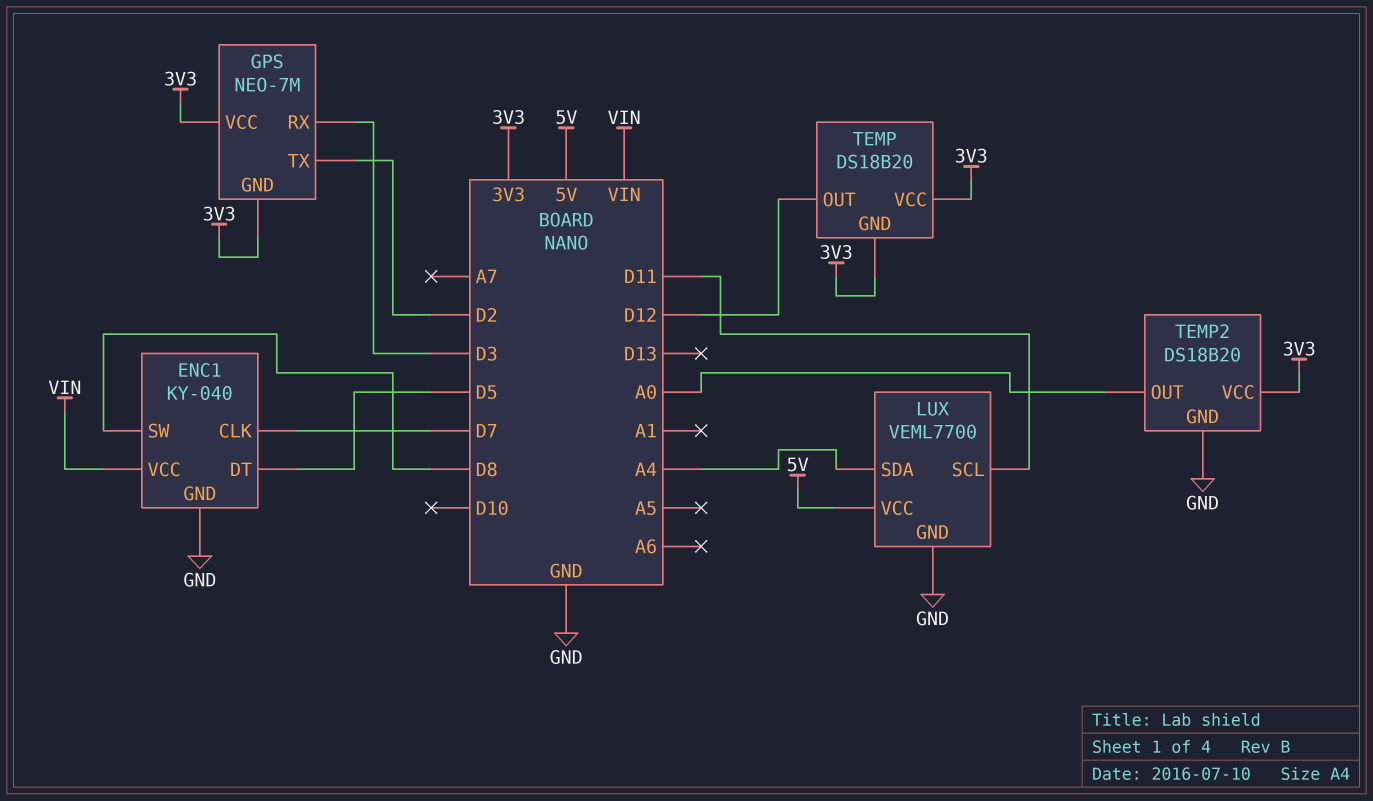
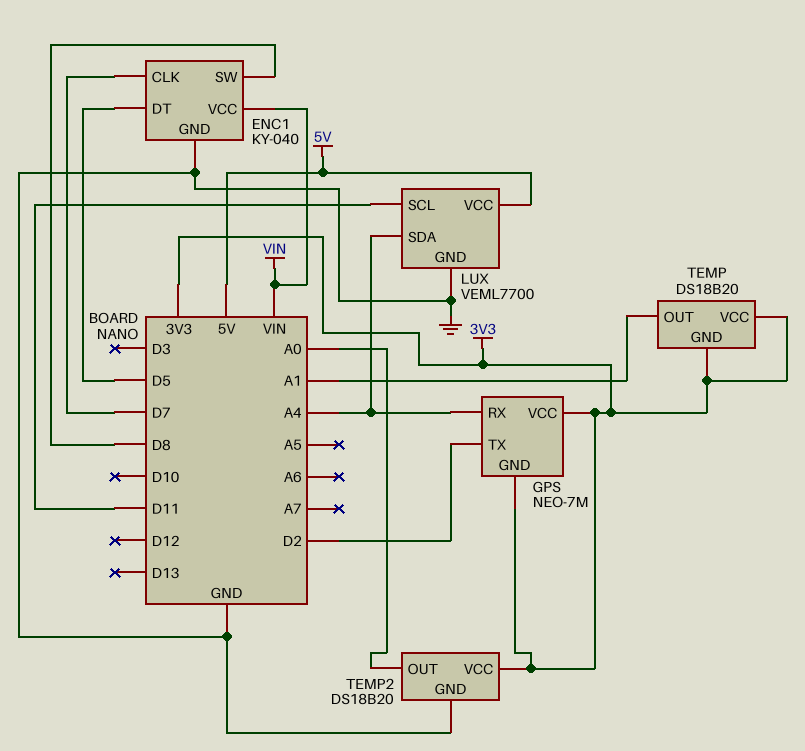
GPS pin RX: D3 -> A4
TEMP pin OUT: D12 -> A1

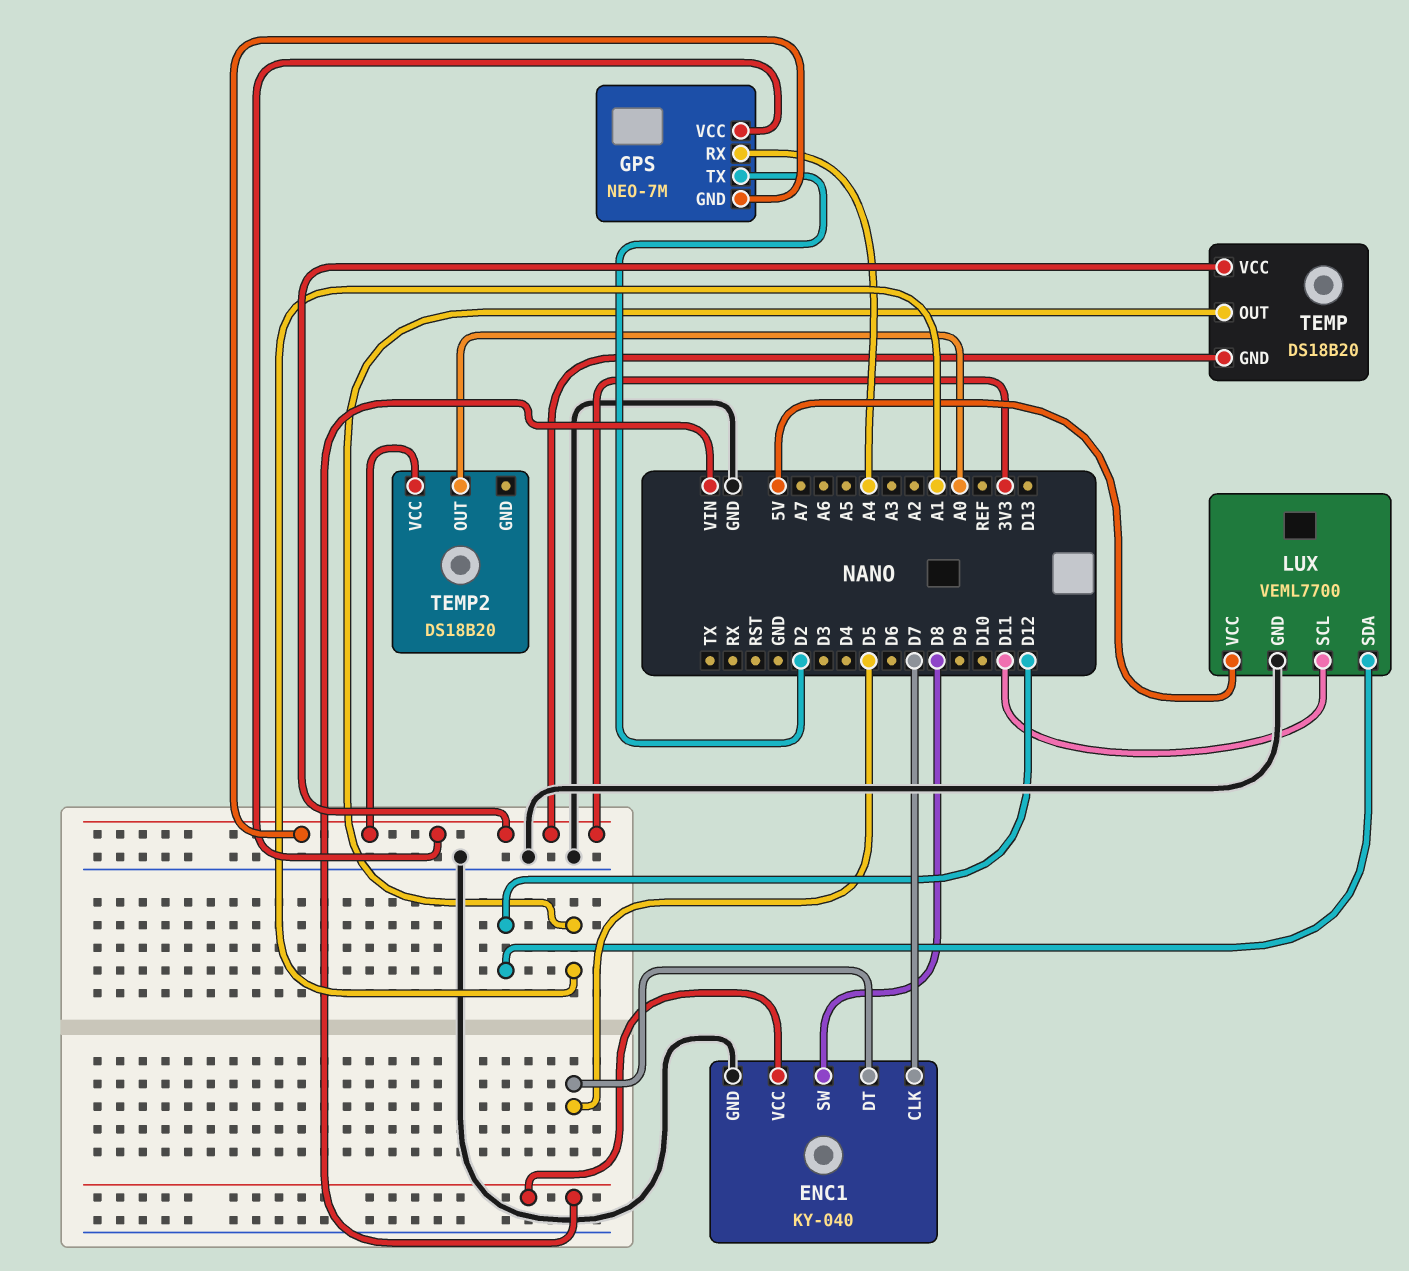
LUX pin SDA: A4 -> D12
TEMP2 pin GND: GND -> none

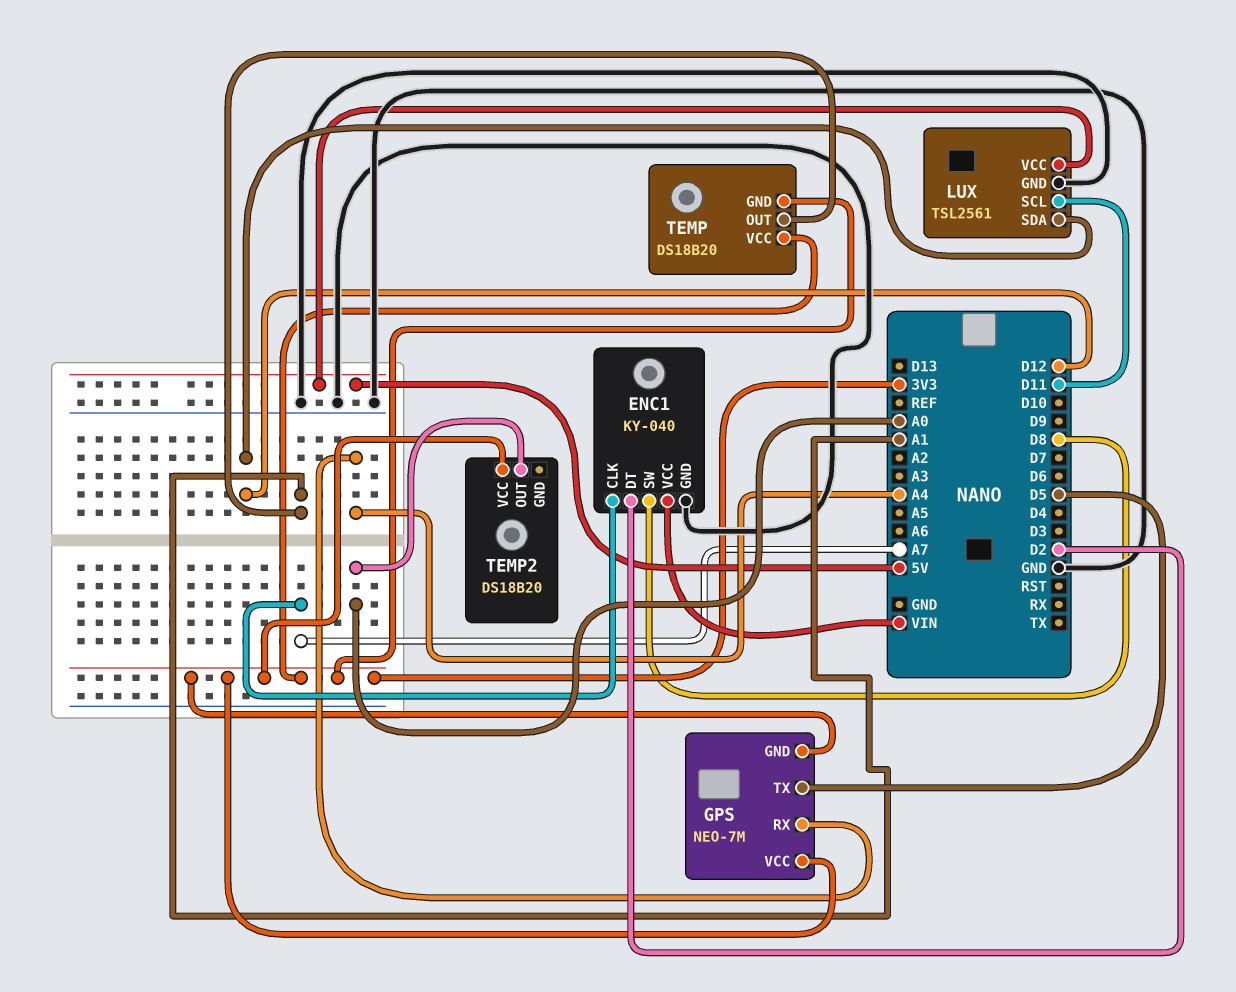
ENC1 pin CLK: D7 -> A7
ENC1 pin DT: D5 -> D2
GPS pin TX: D2 -> D5
LUX: VEML7700 -> TSL2561

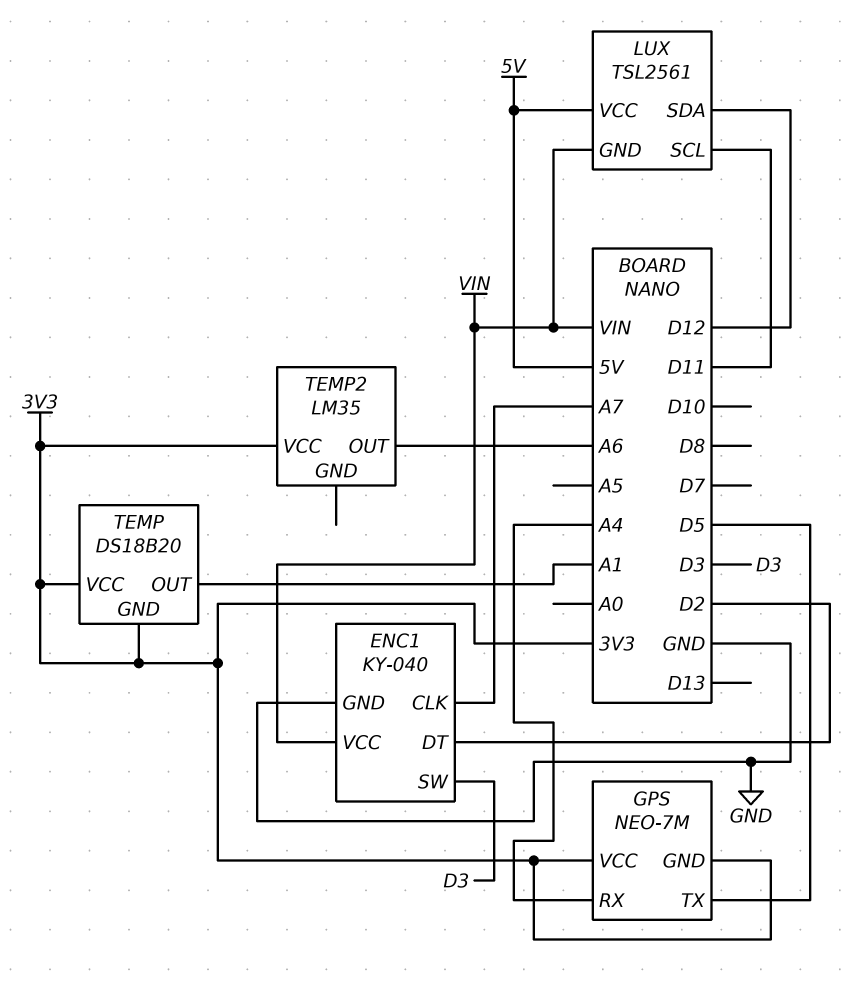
ENC1 pin SW: D8 -> D3
LUX pin GND: GND -> VIN
TEMP2: DS18B20 -> LM35
TEMP2 pin OUT: A0 -> A6

